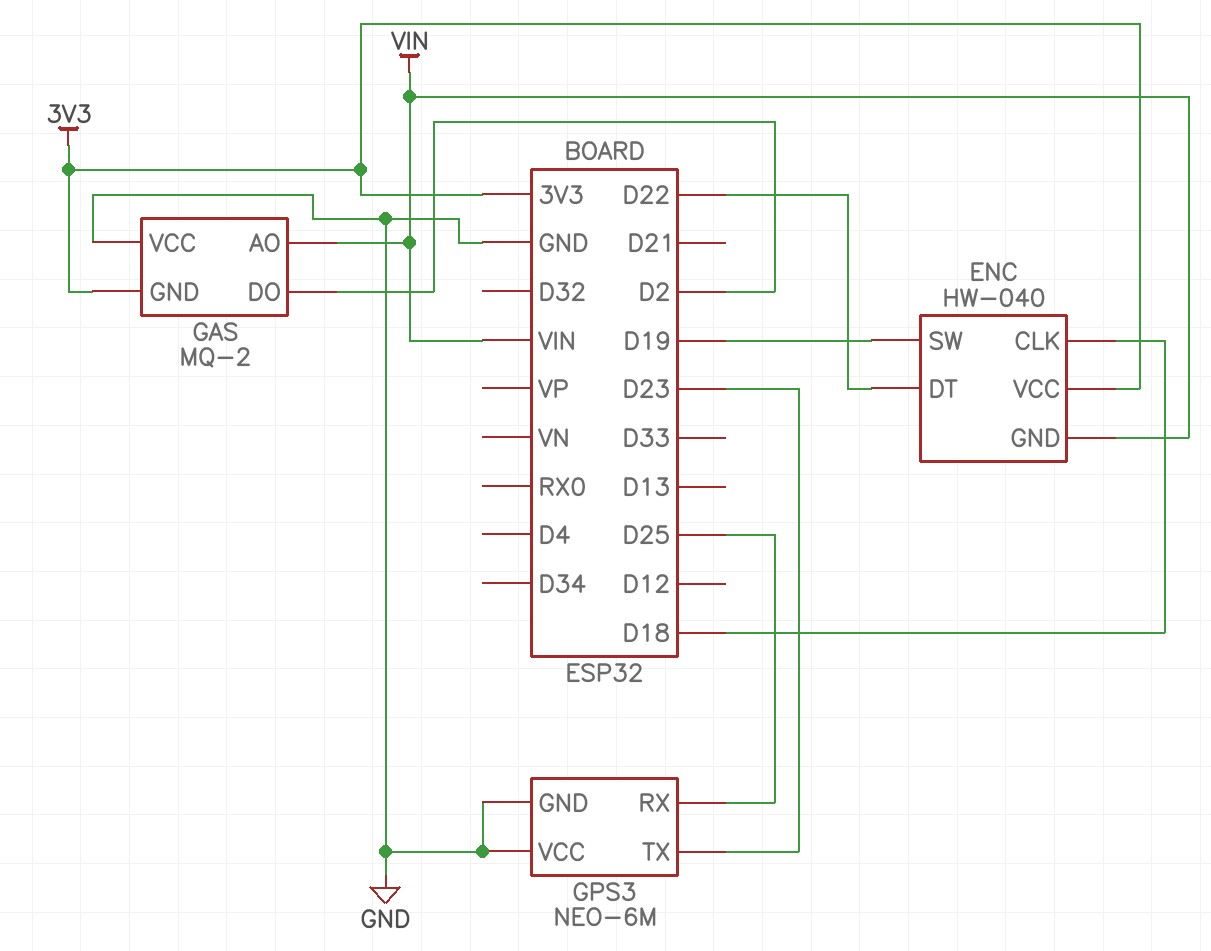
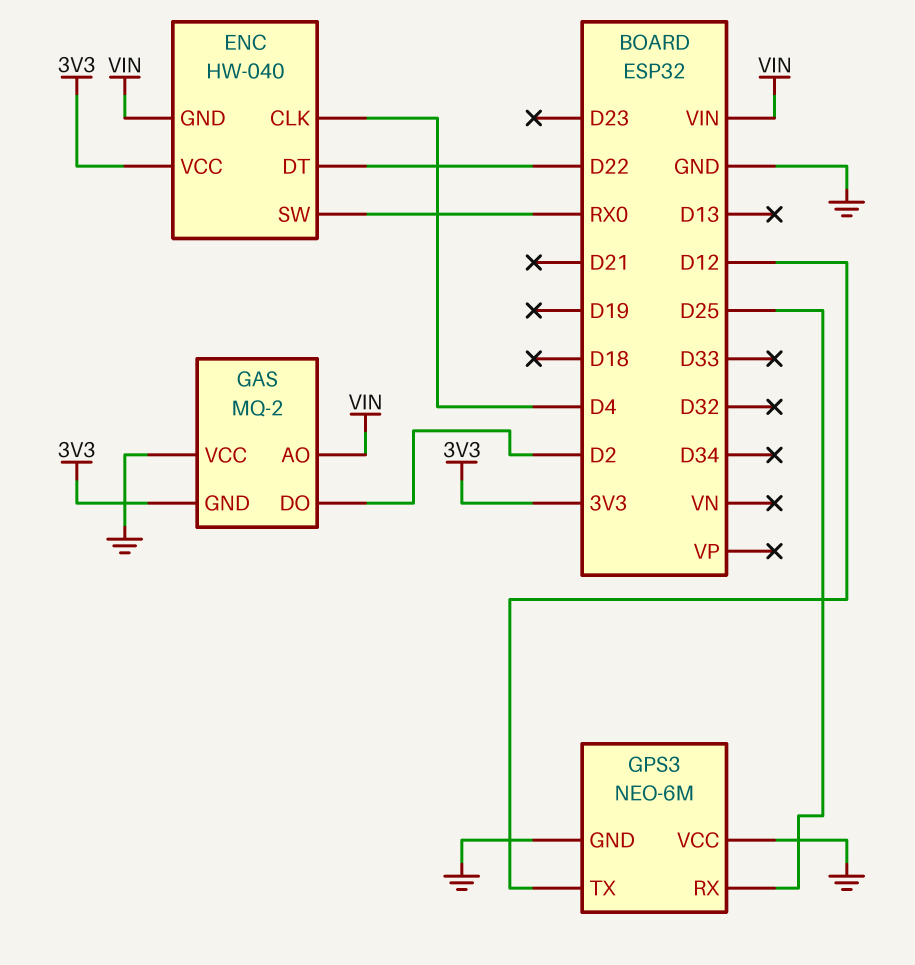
ENC pin CLK: D18 -> D4
ENC pin SW: D19 -> RX0
GPS3 pin TX: D23 -> D12

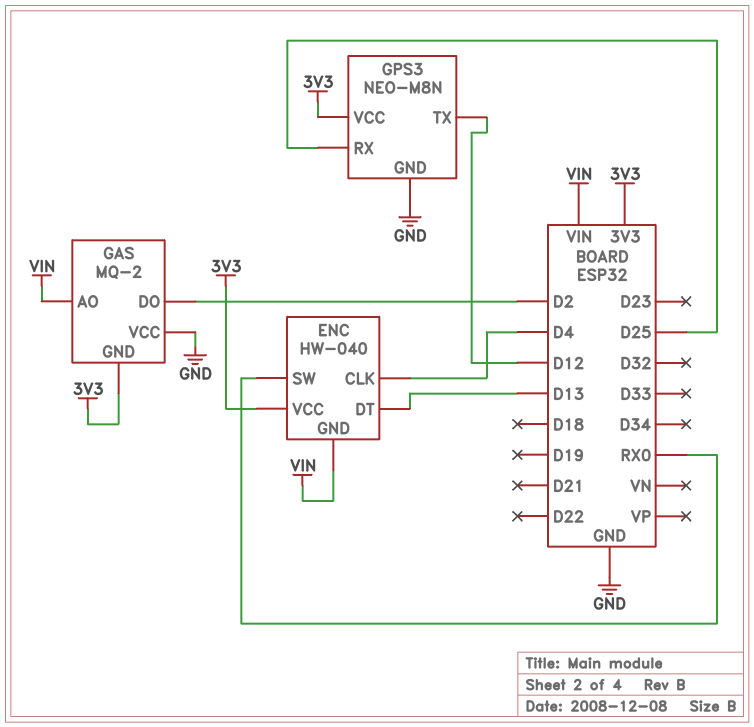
ENC pin DT: D22 -> D13
GPS3: NEO-6M -> NEO-M8N
GPS3 pin VCC: GND -> 3V3

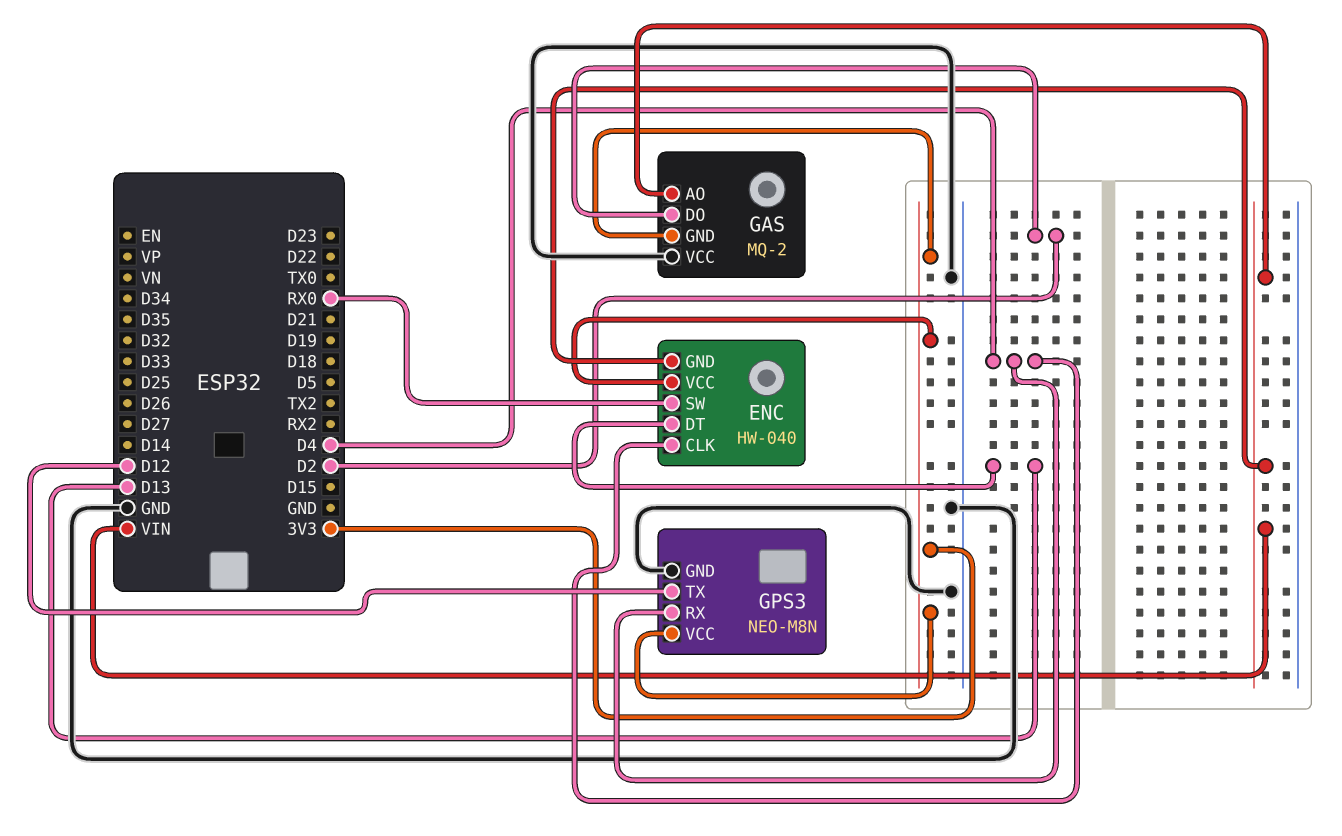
GPS3 pin RX: D25 -> D4

